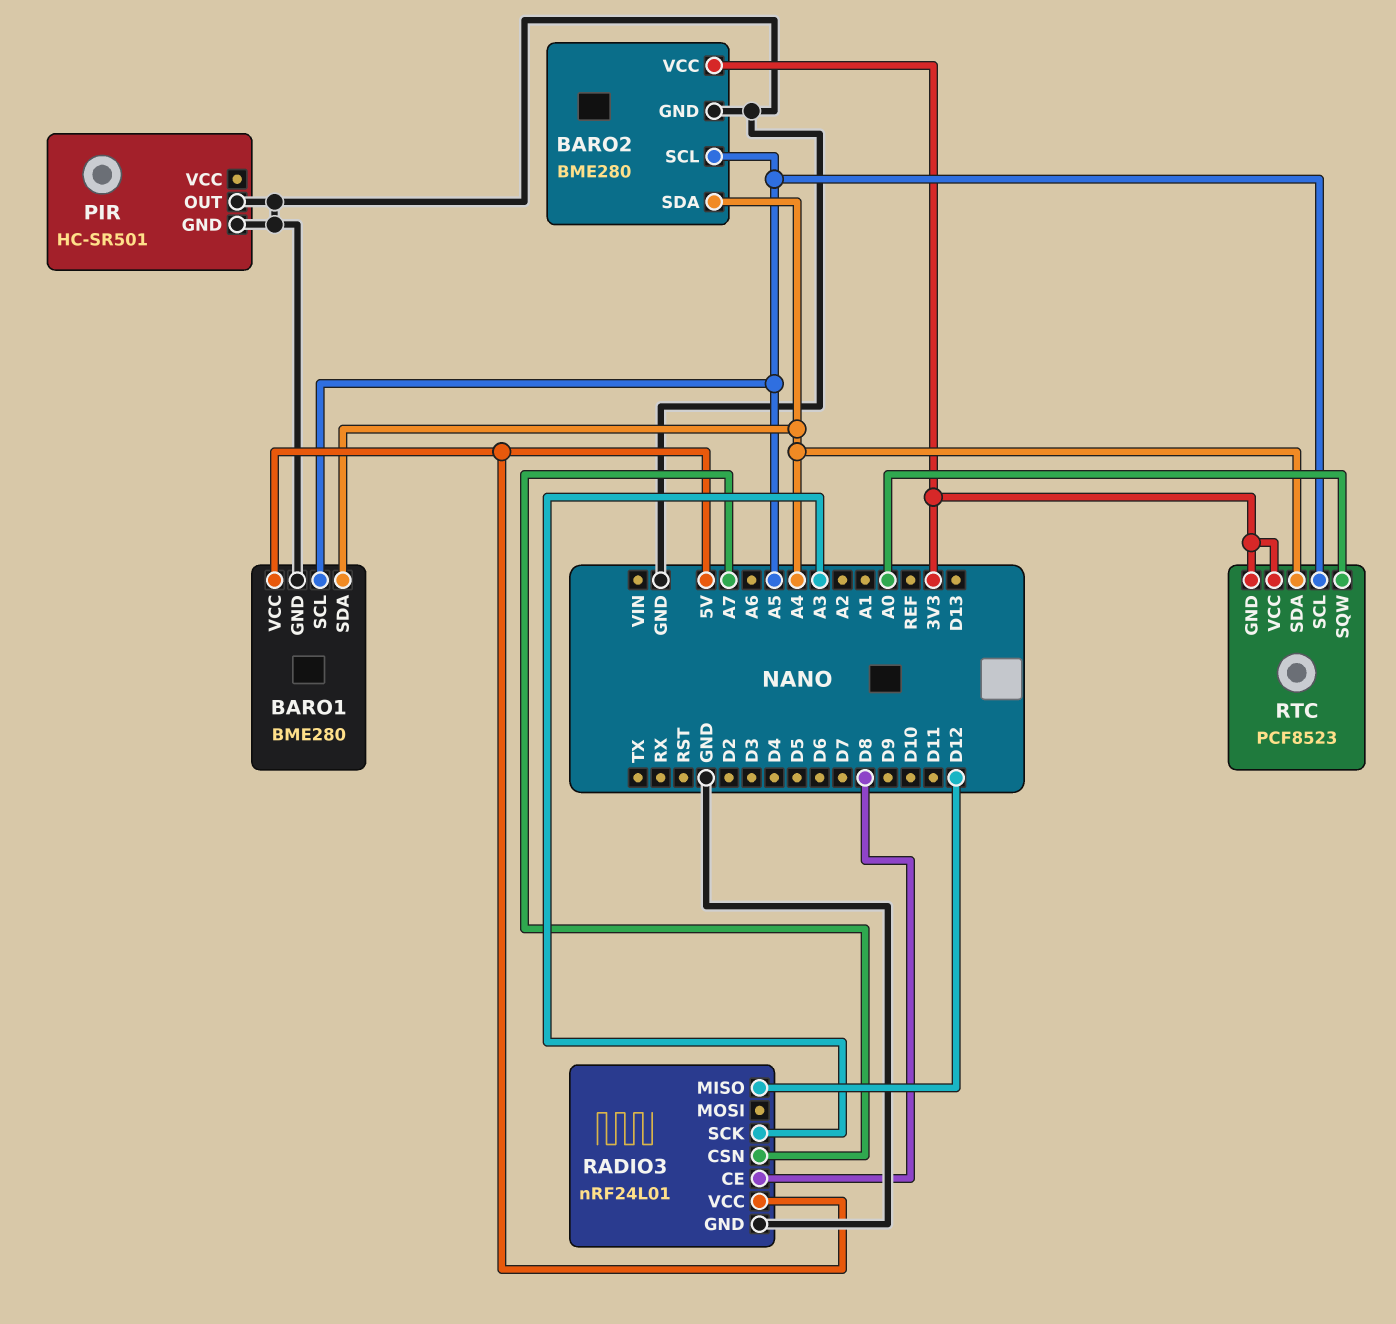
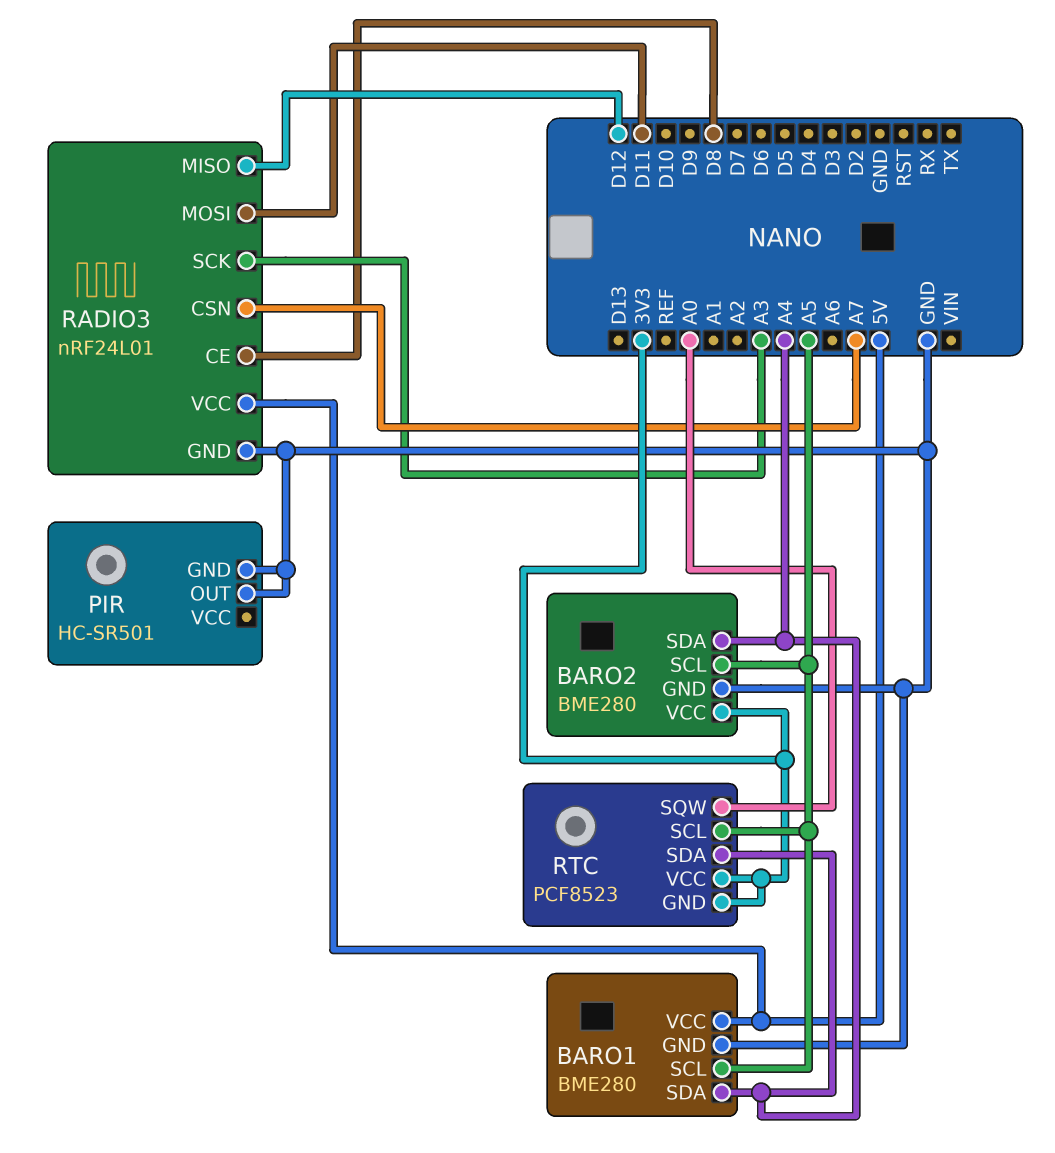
RADIO3 pin MOSI: none -> D11

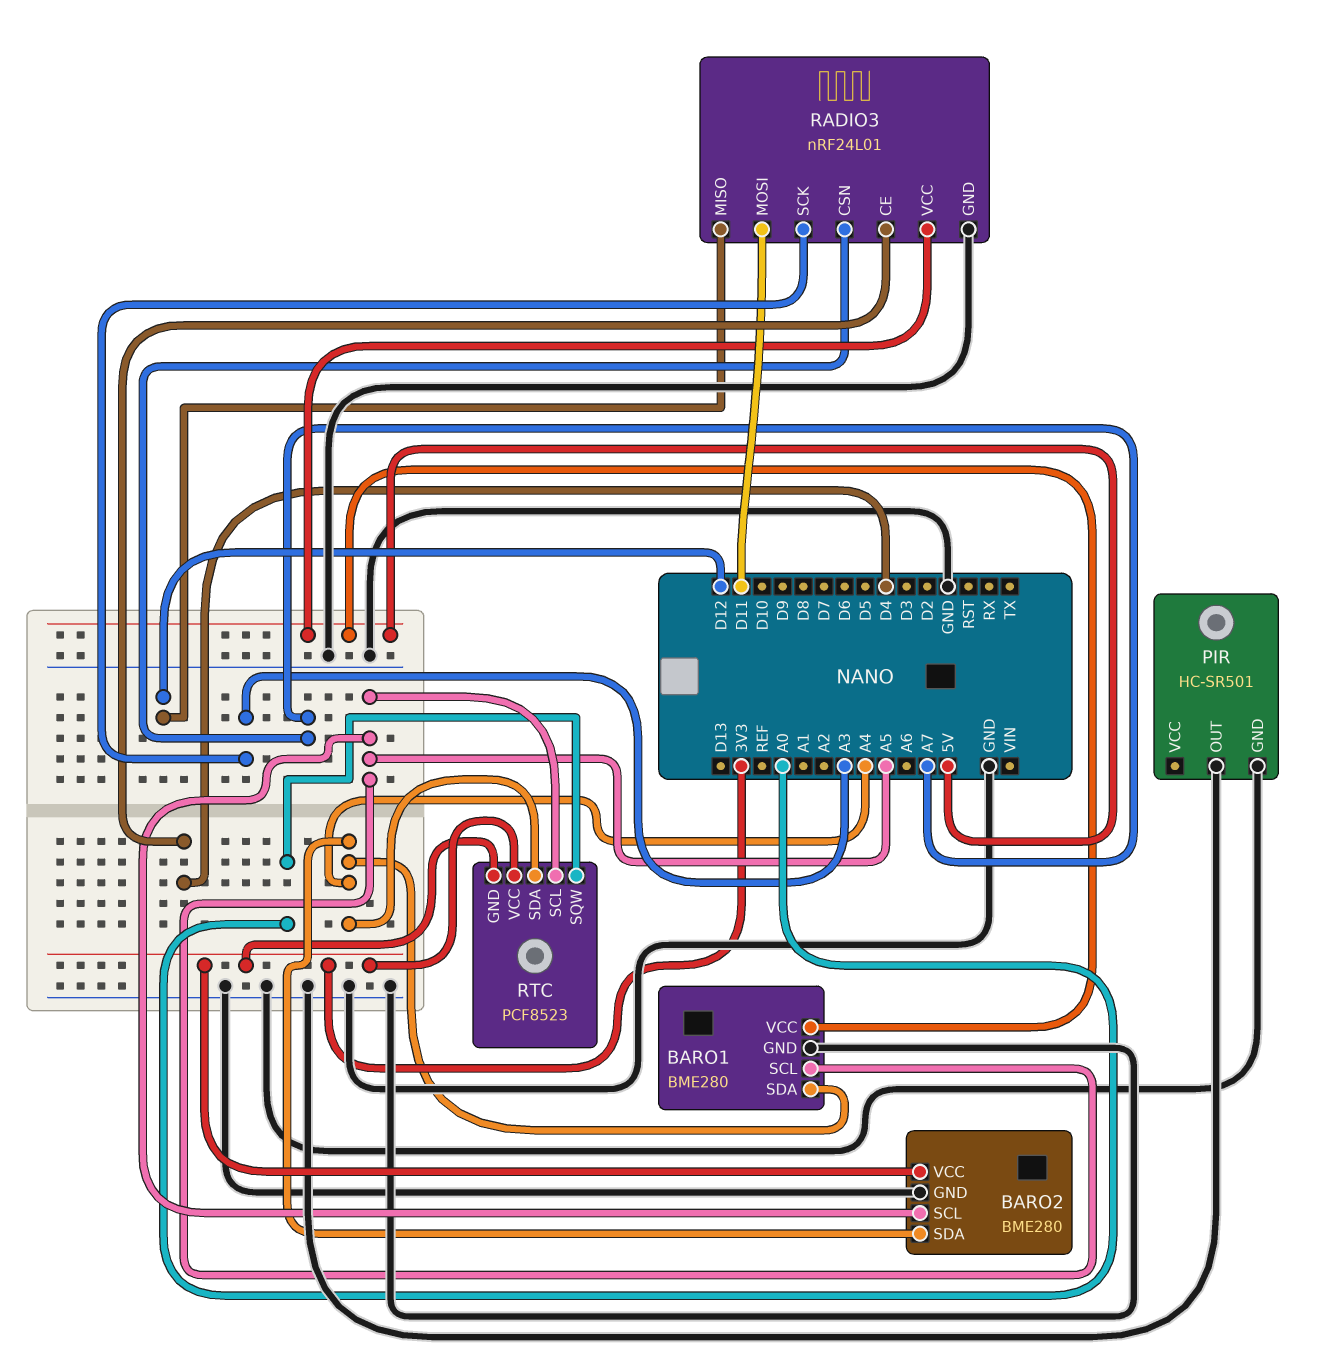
RADIO3 pin CE: D8 -> D4

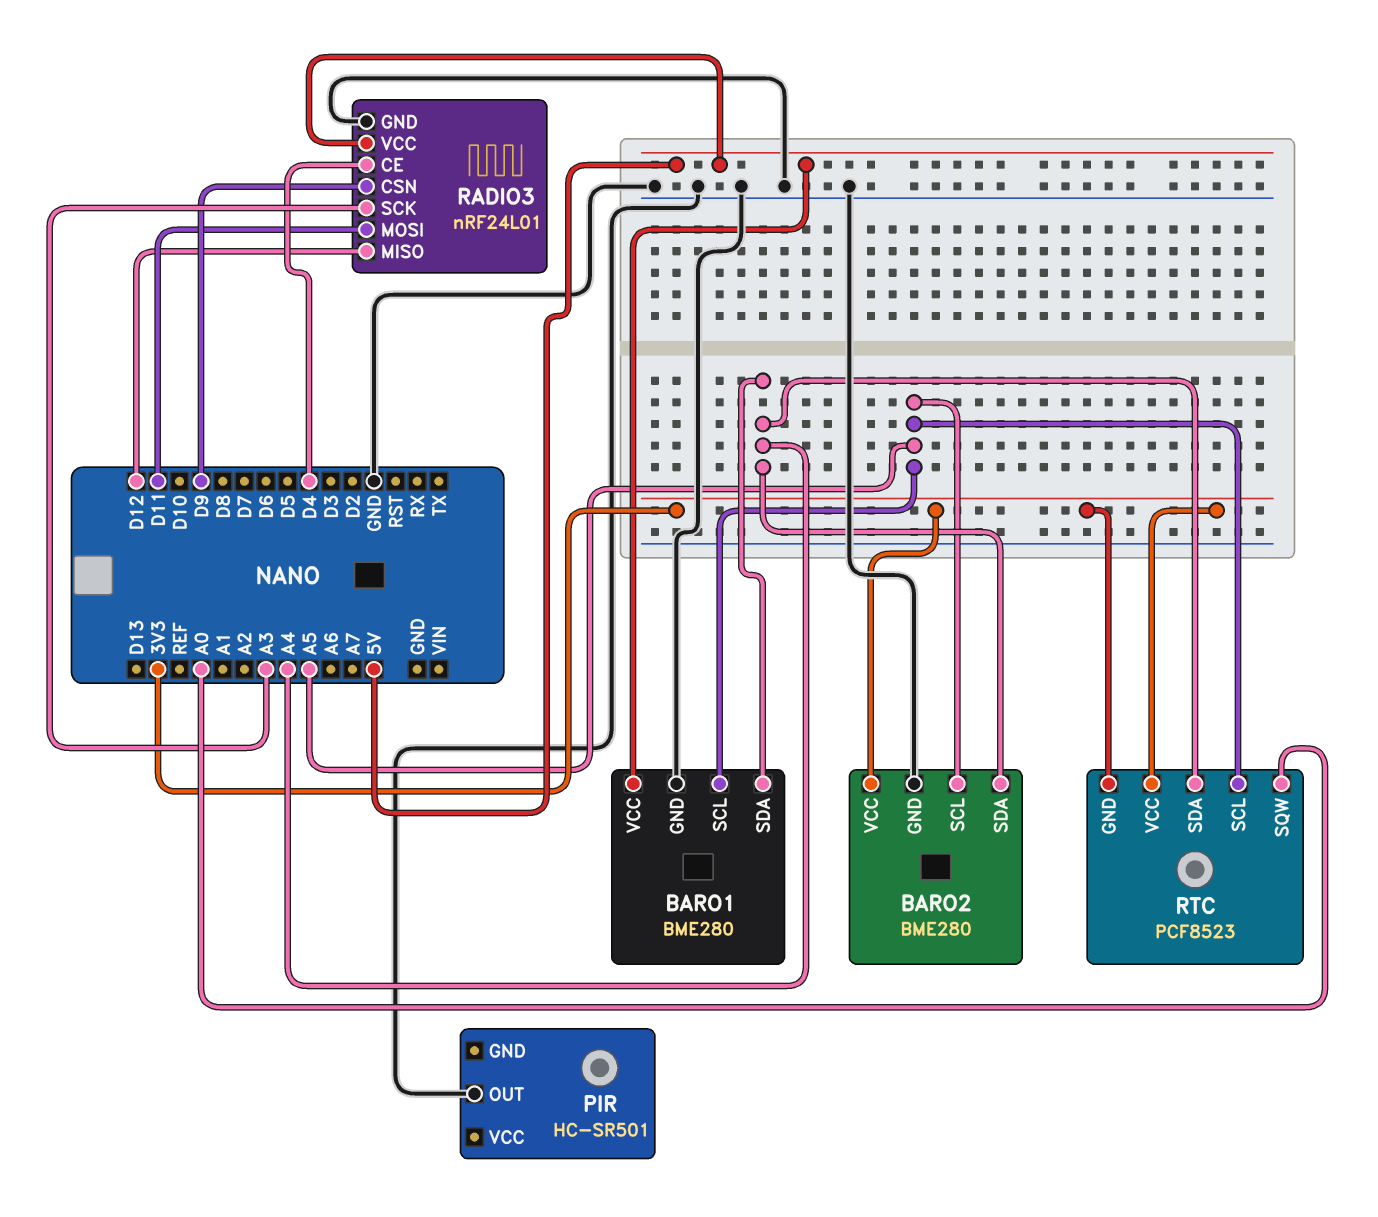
PIR pin GND: GND -> none
RADIO3 pin CSN: A7 -> D9

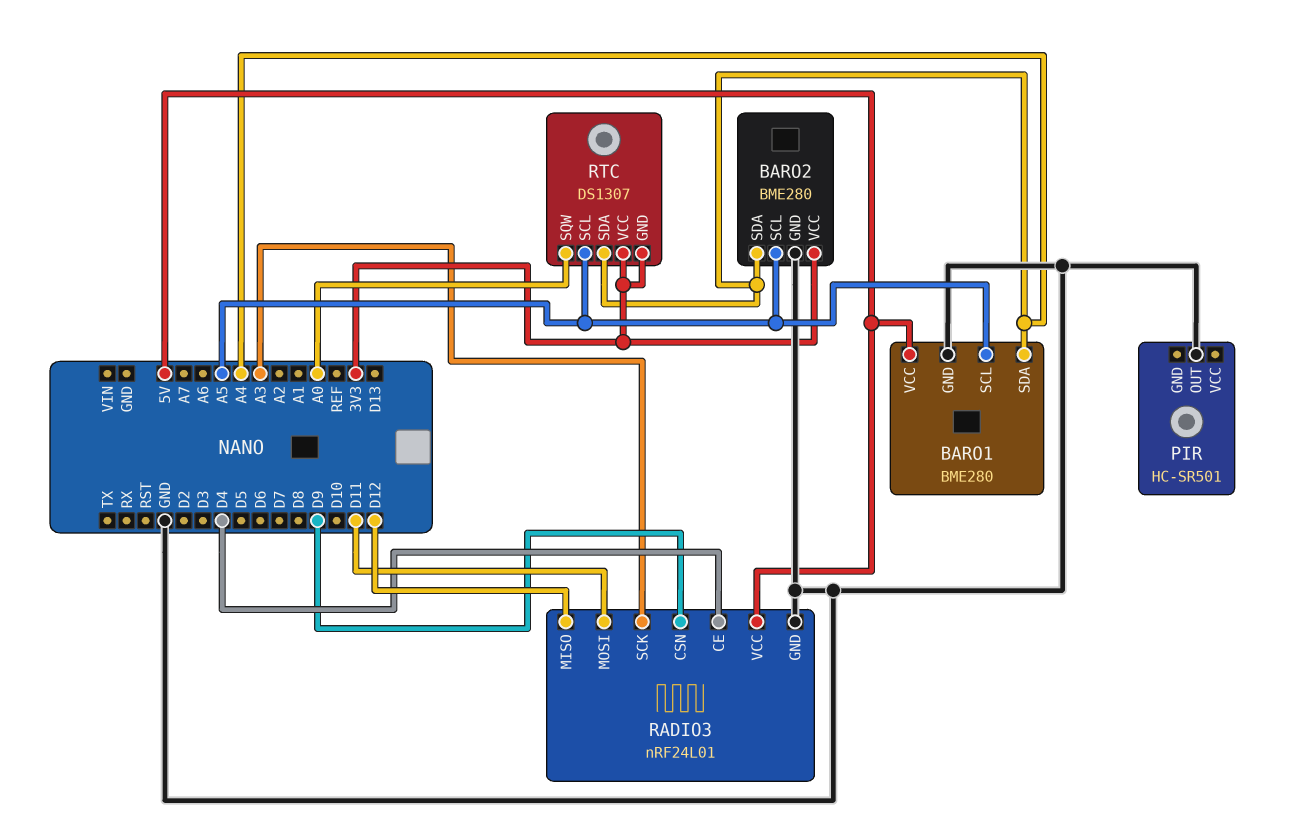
RTC: PCF8523 -> DS1307

